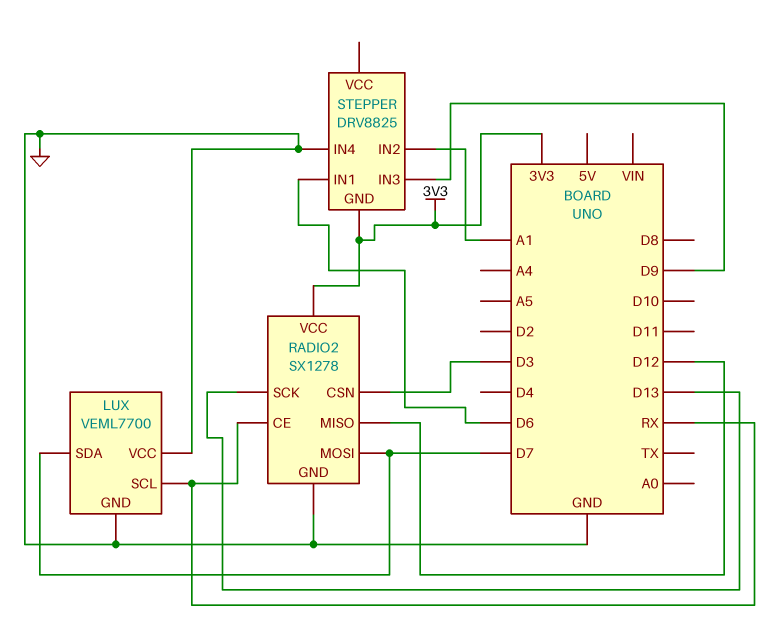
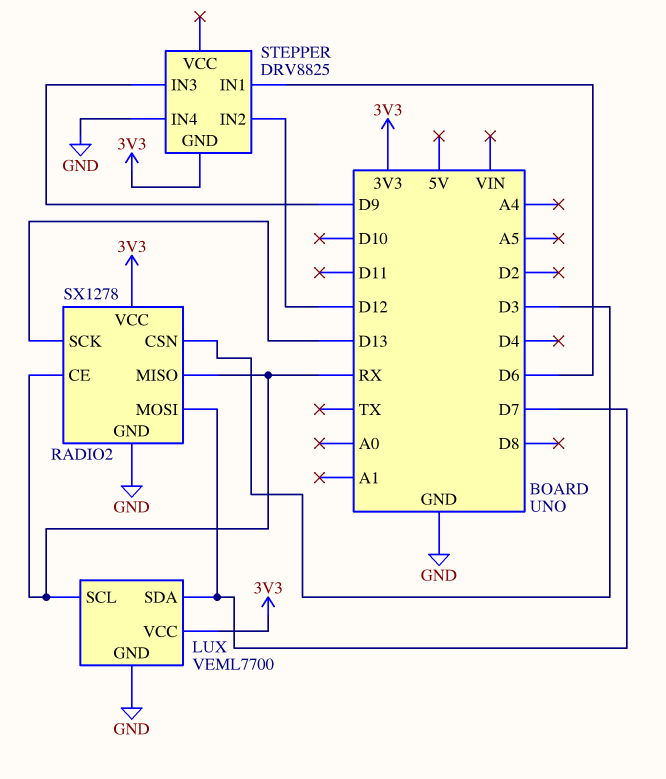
LUX pin VCC: GND -> 3V3
RADIO2 pin MISO: D12 -> RX
STEPPER pin IN2: A1 -> D12

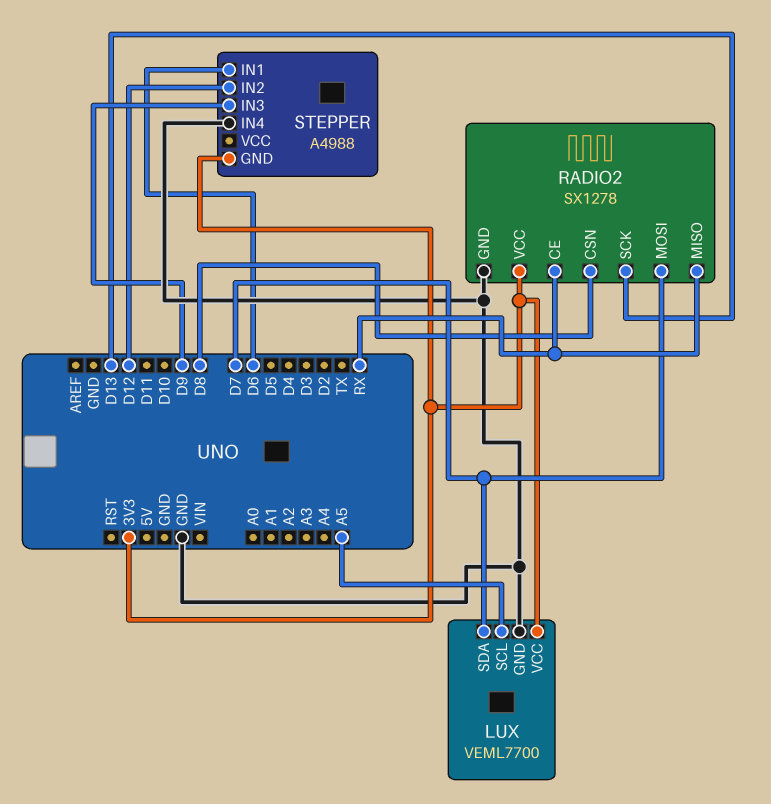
LUX pin SCL: RX -> A5
RADIO2 pin CSN: D3 -> D8
STEPPER: DRV8825 -> A4988

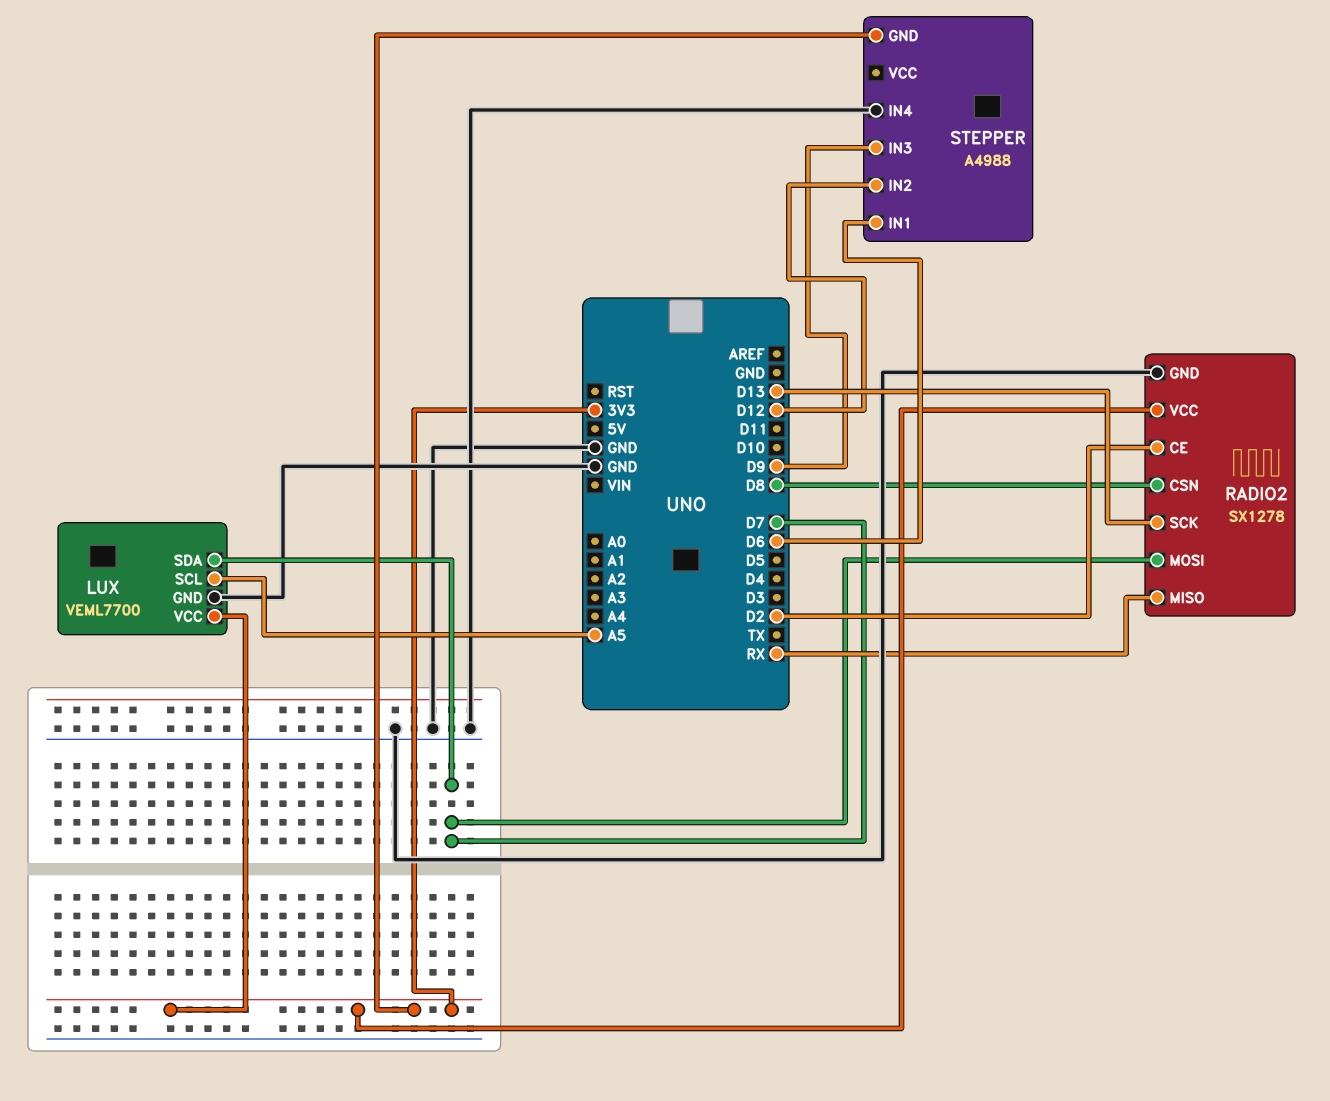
RADIO2 pin CE: RX -> D2

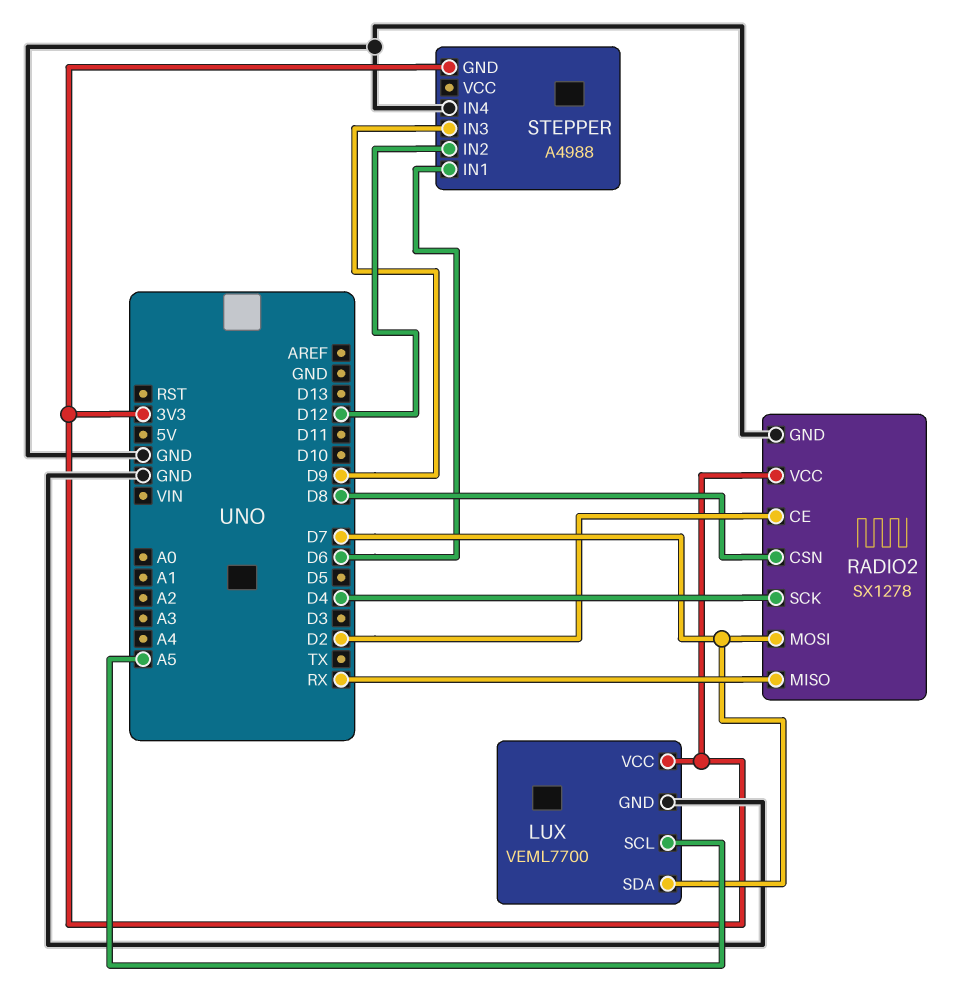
RADIO2 pin SCK: D13 -> D4

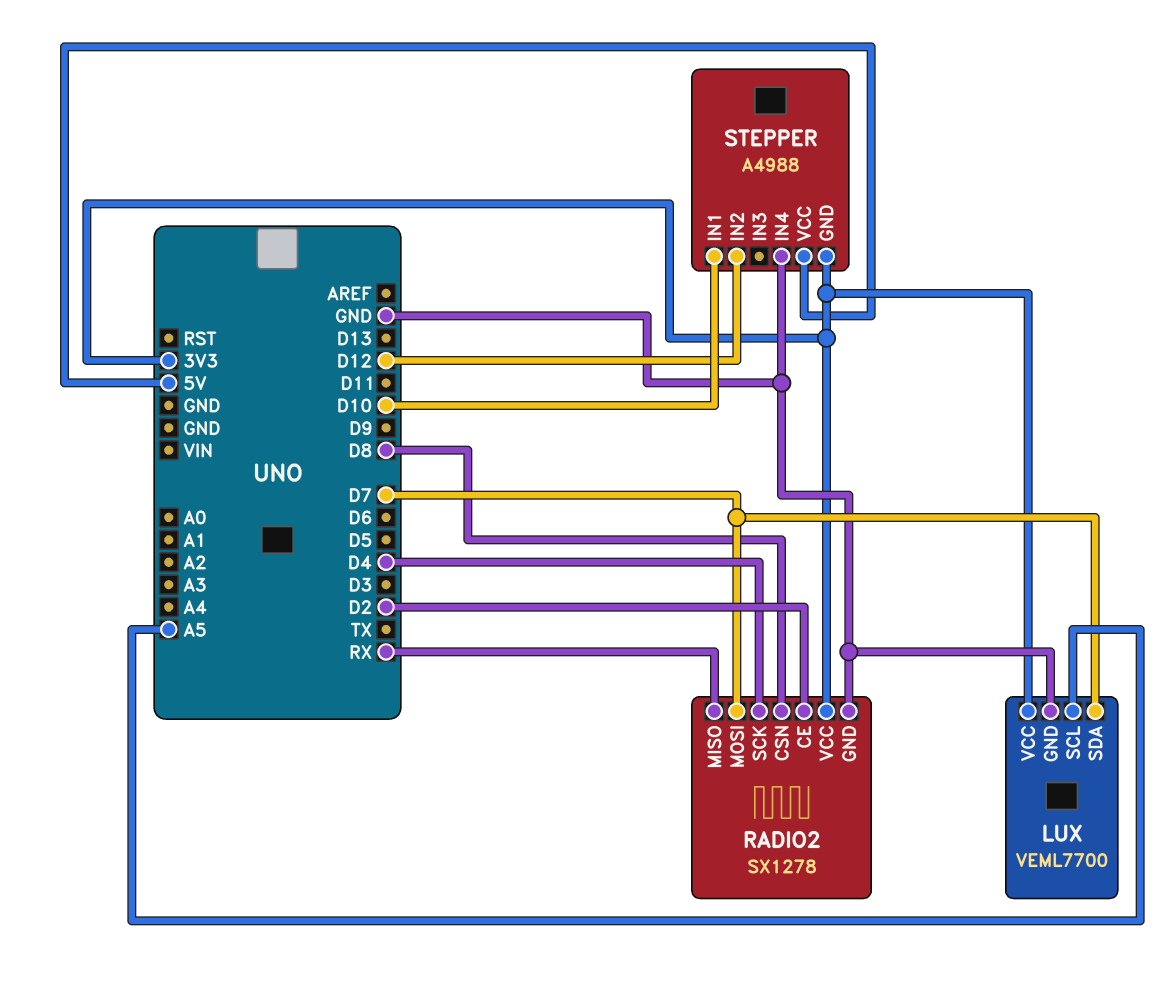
STEPPER pin IN1: D6 -> D10
STEPPER pin IN3: D9 -> none
STEPPER pin VCC: none -> 5V

